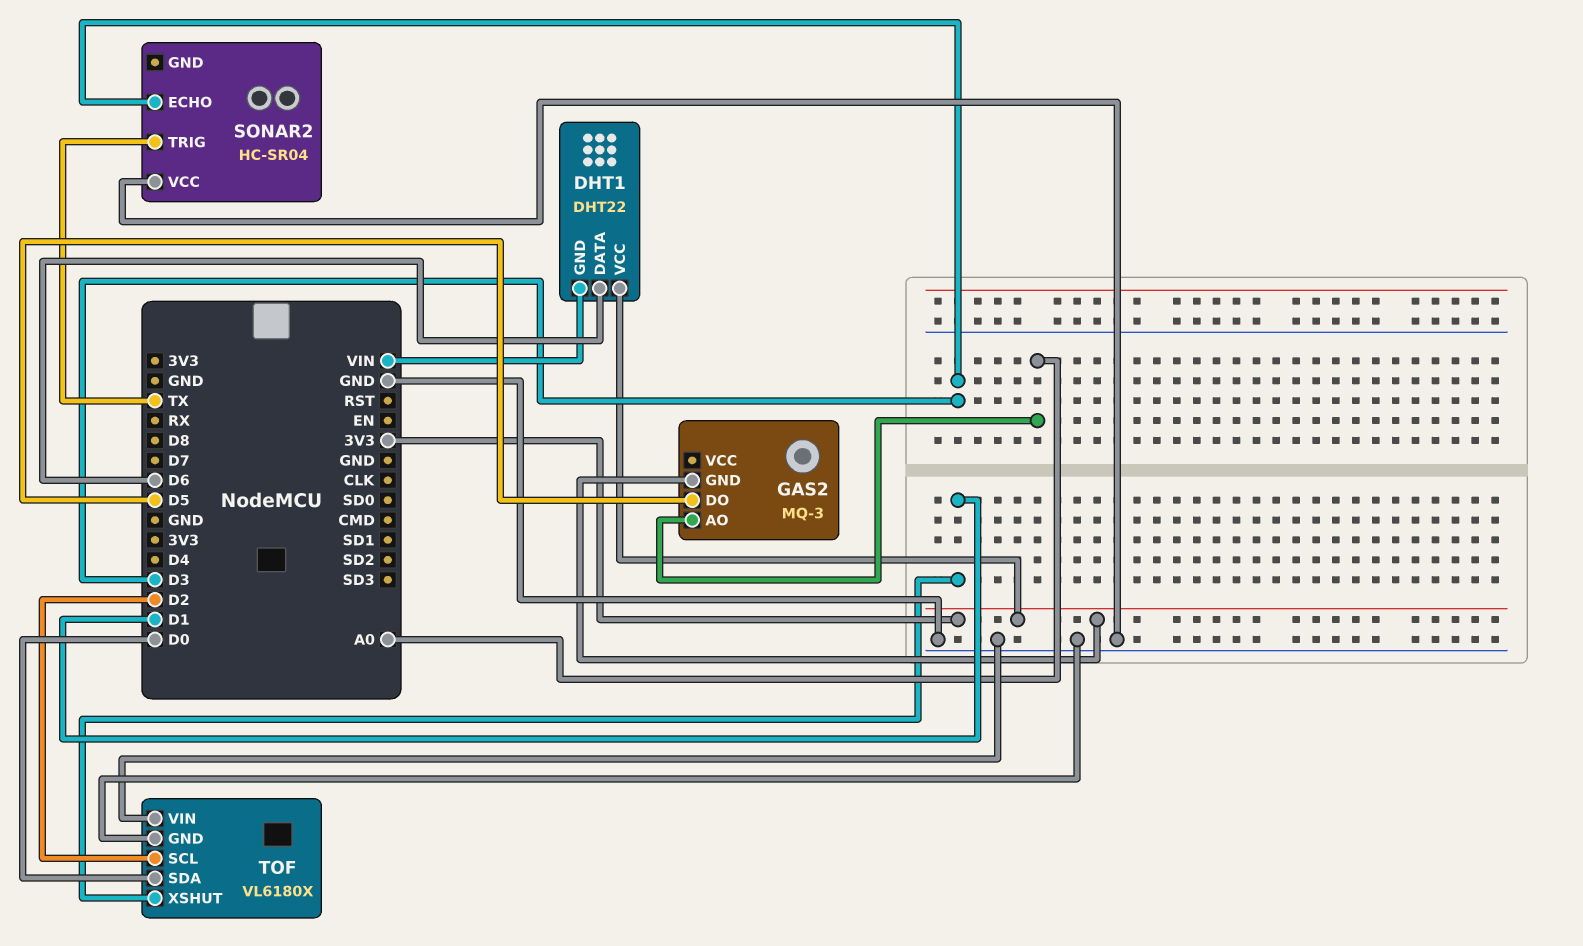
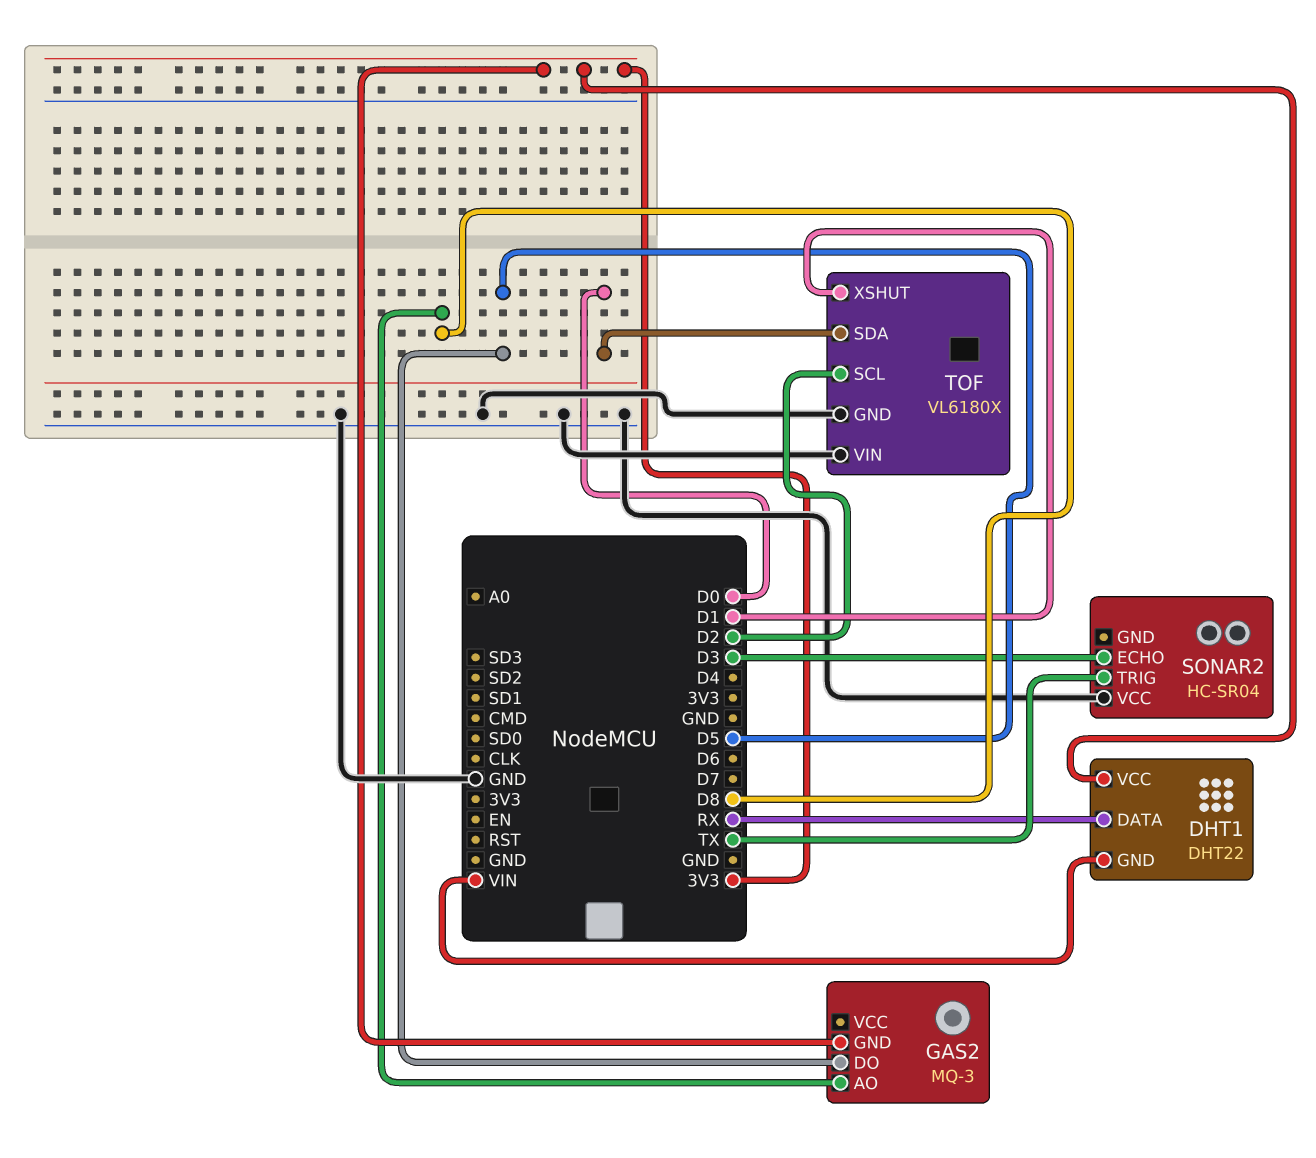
DHT1 pin DATA: D6 -> RX
GAS2 pin AO: A0 -> D8

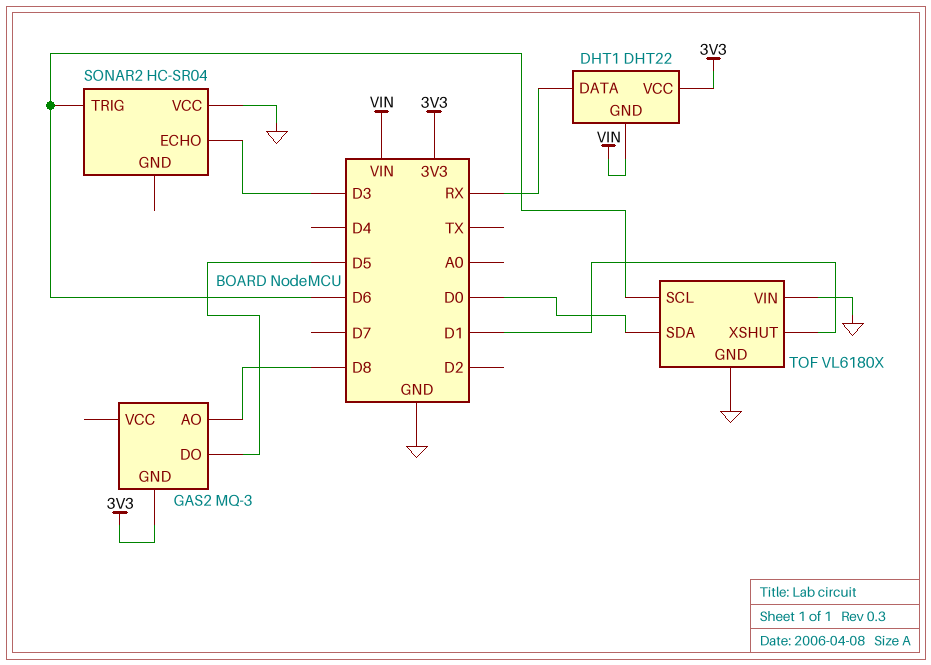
SONAR2 pin TRIG: TX -> D6
TOF pin SCL: D2 -> D6

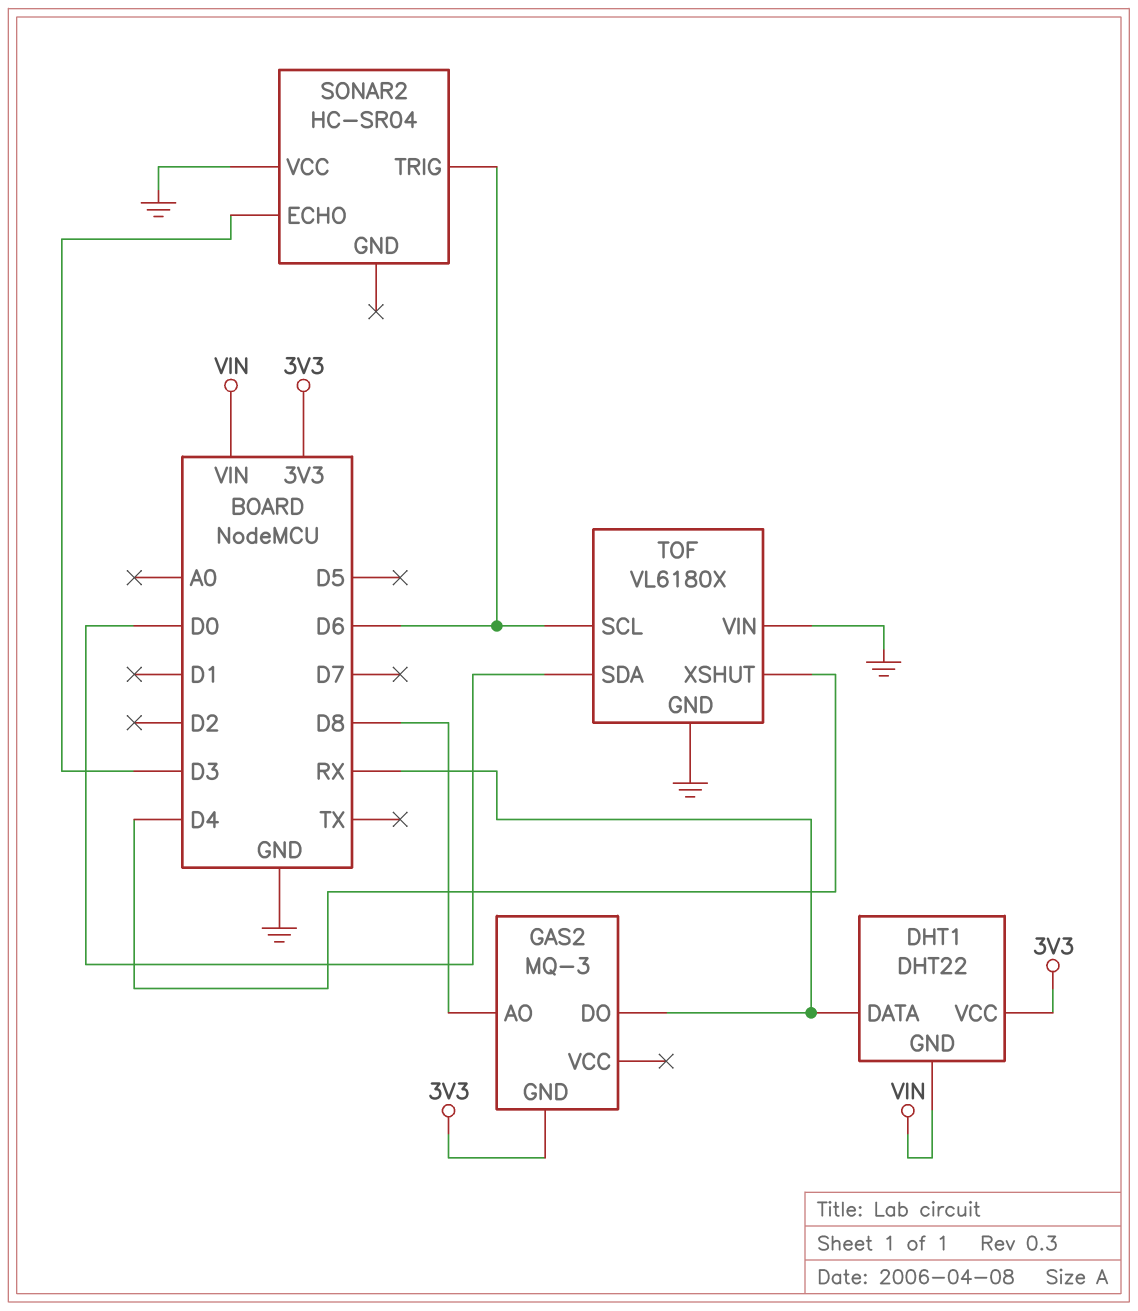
GAS2 pin DO: D5 -> RX
TOF pin XSHUT: D1 -> D4

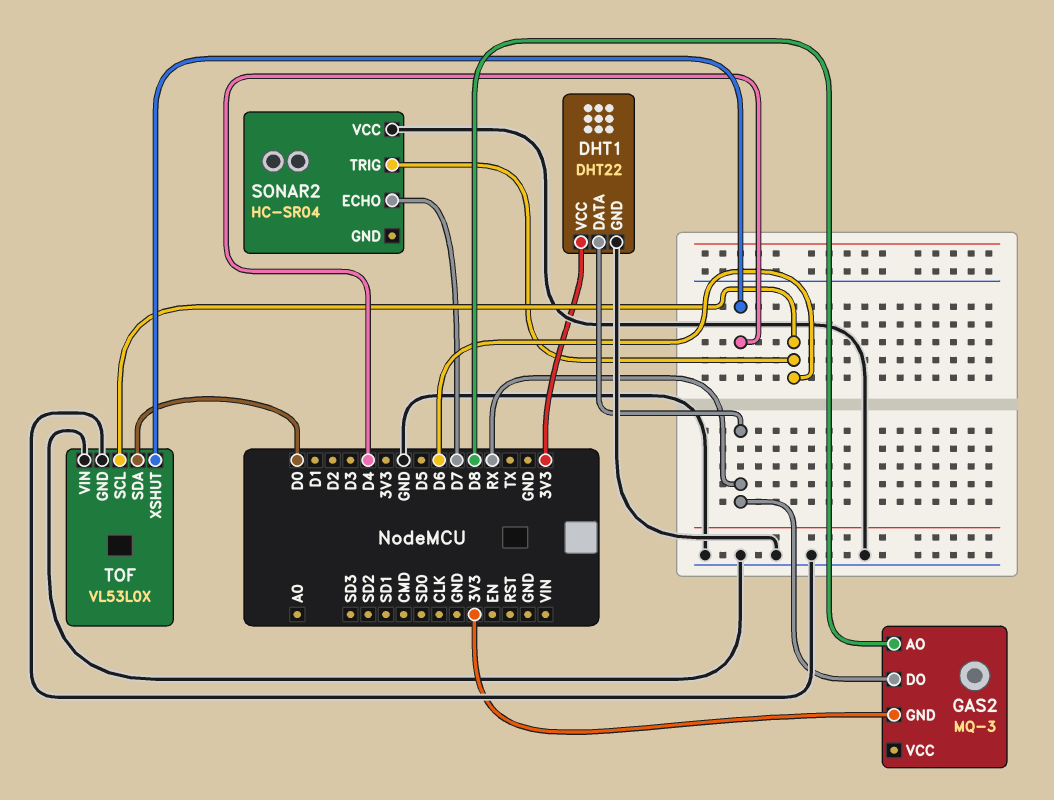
DHT1 pin GND: VIN -> GND
SONAR2 pin ECHO: D3 -> D7
TOF: VL6180X -> VL53L0X

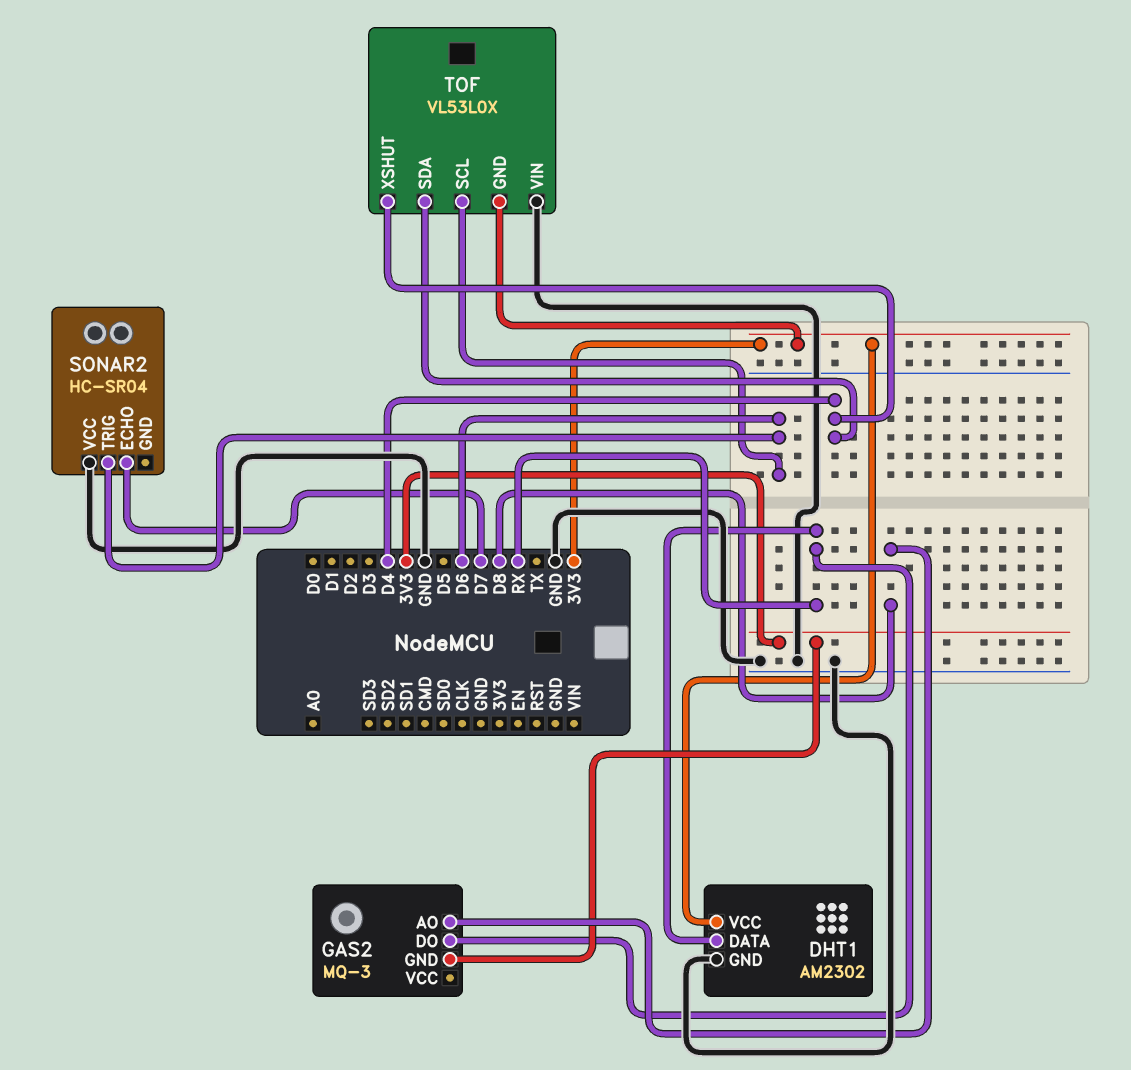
DHT1: DHT22 -> AM2302
TOF pin GND: GND -> 3V3
TOF pin SDA: D0 -> D4

